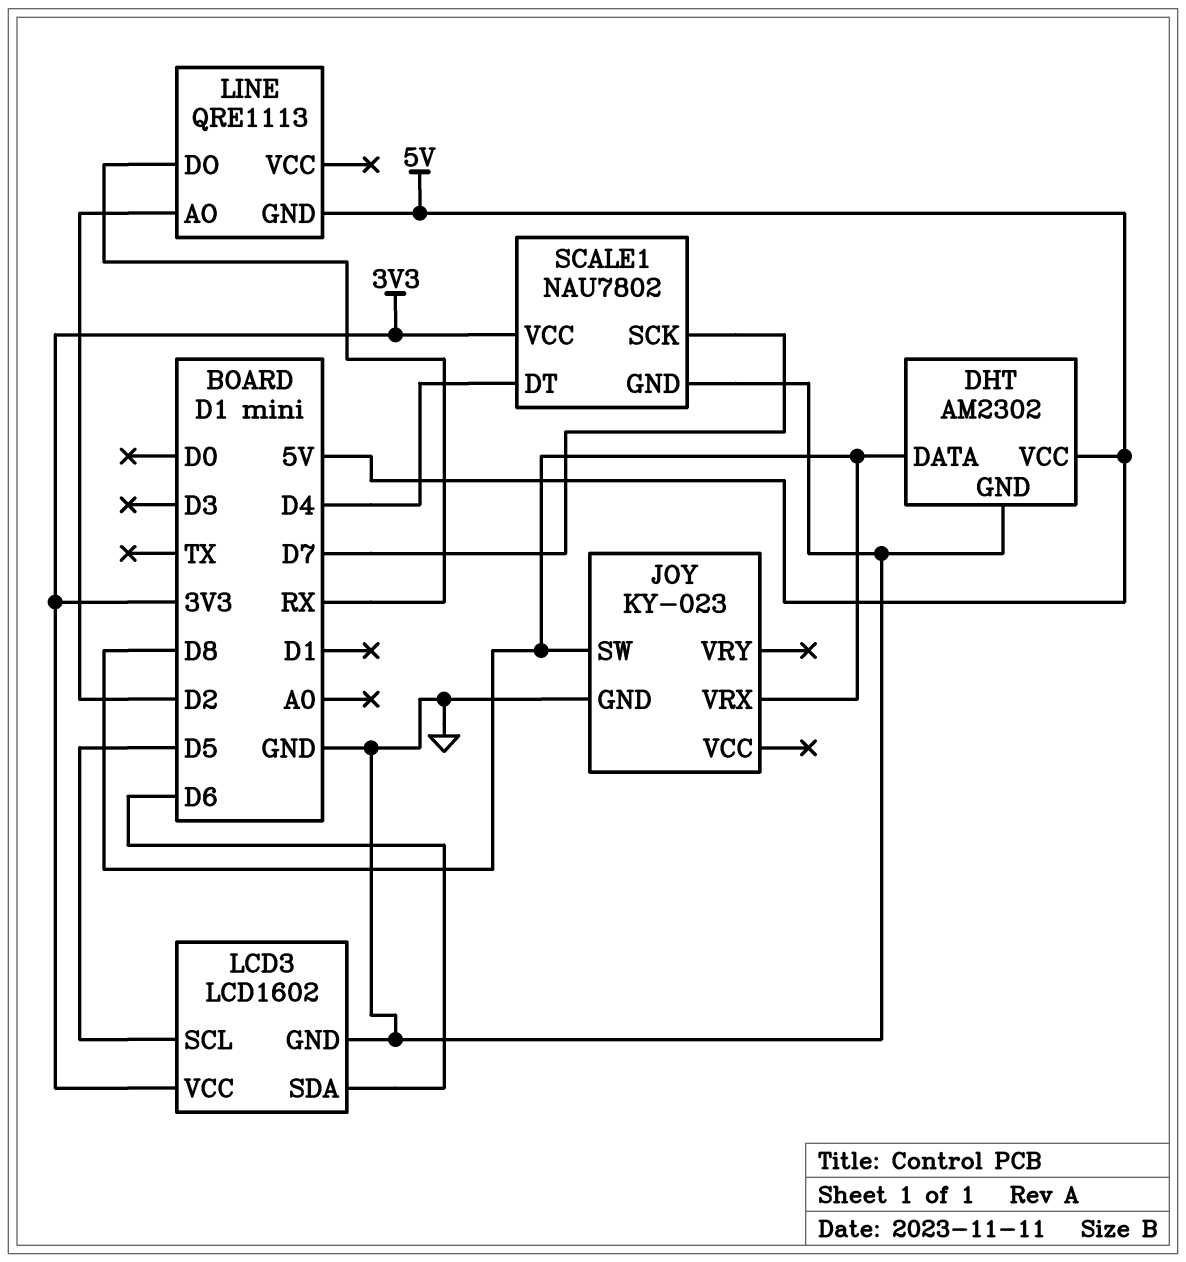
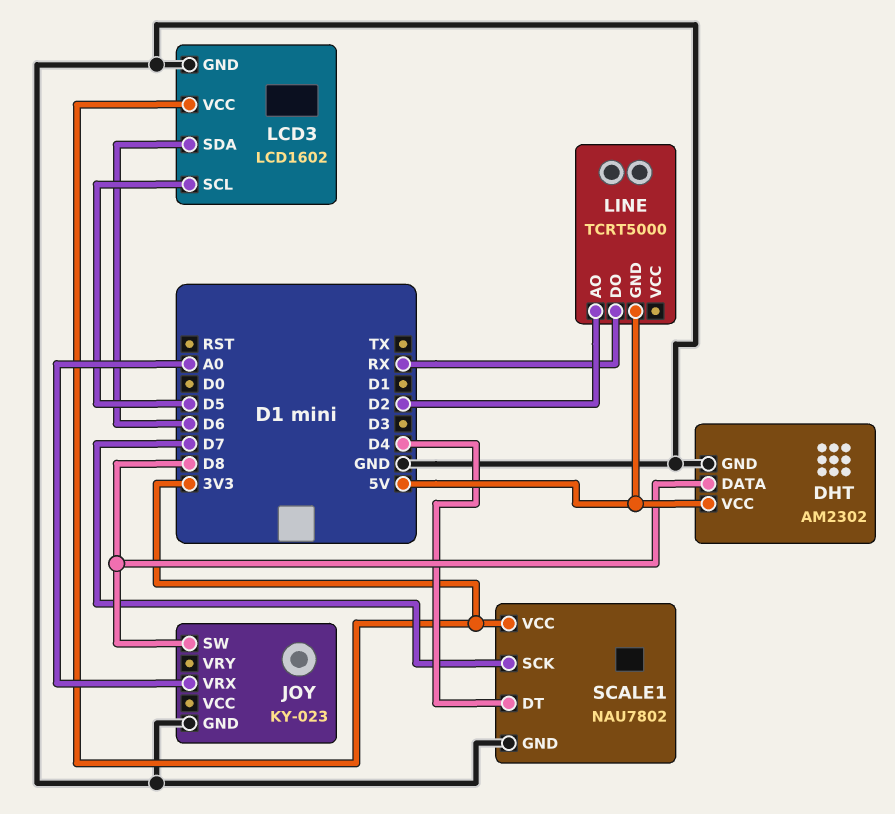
JOY pin VRX: D8 -> A0
LINE: QRE1113 -> TCRT5000

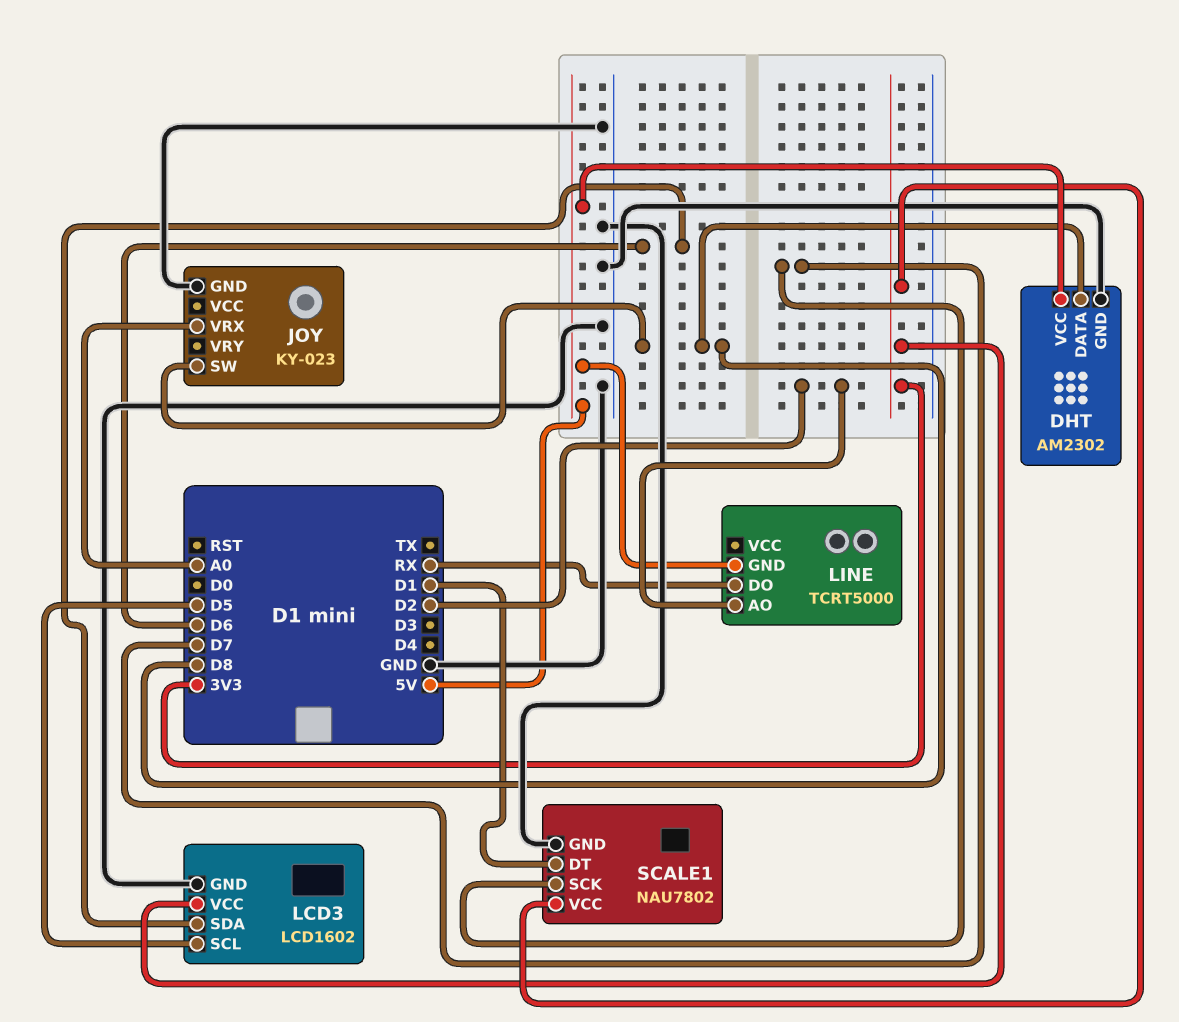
SCALE1 pin DT: D4 -> D1

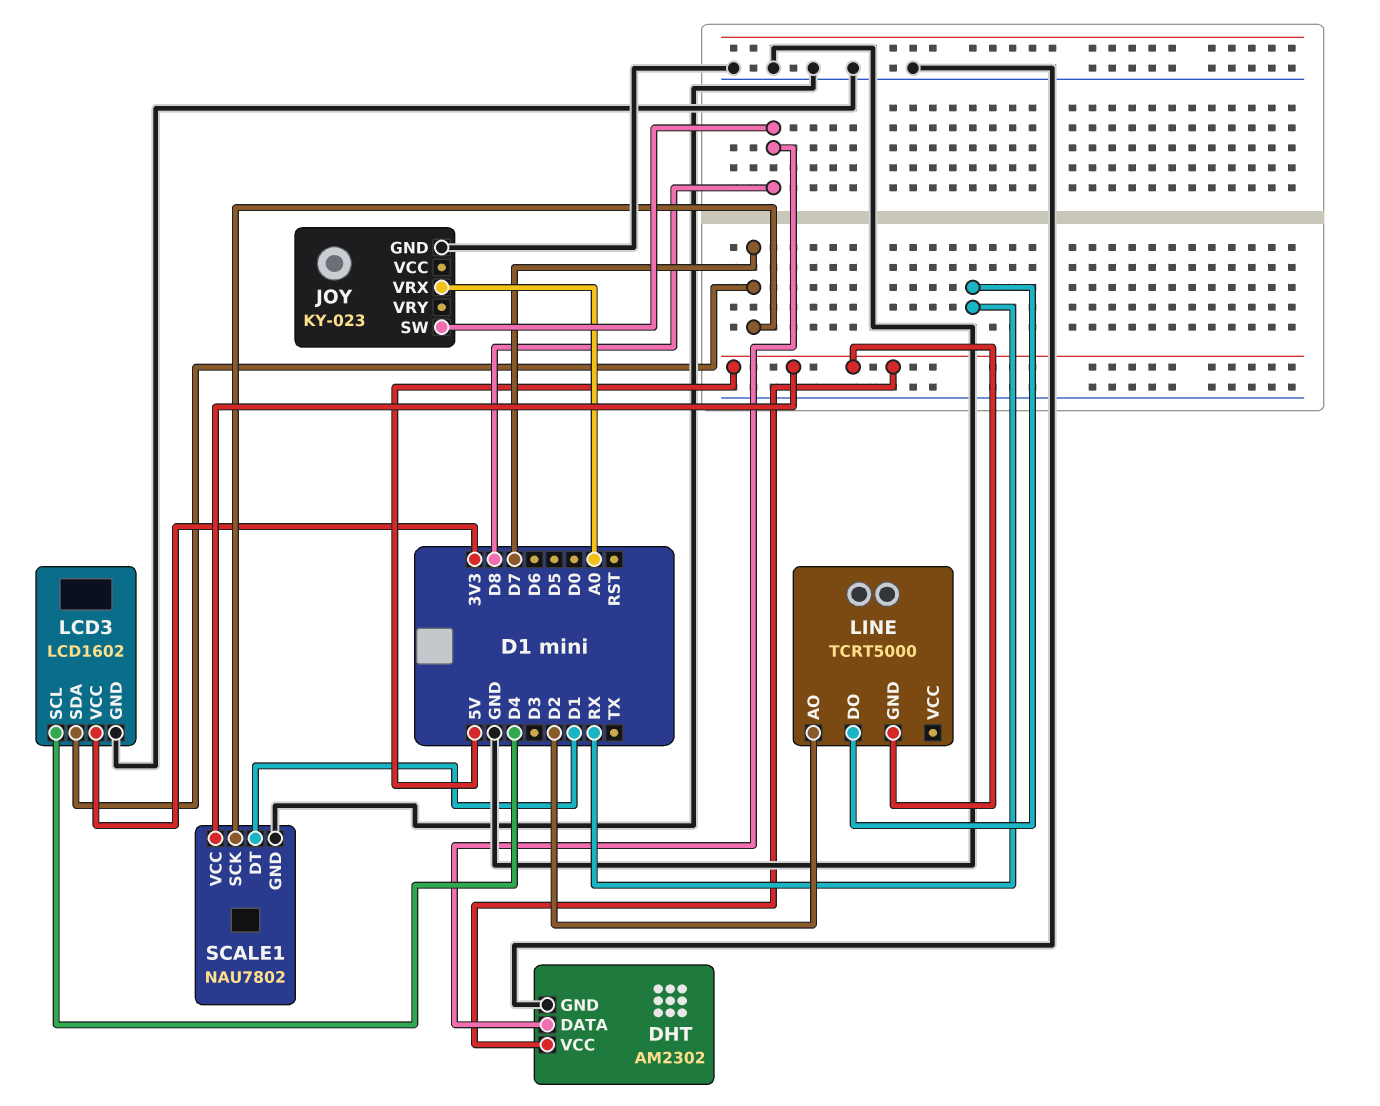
LCD3 pin SCL: D5 -> D4
LCD3 pin SDA: D6 -> D7
SCALE1 pin VCC: 3V3 -> 5V

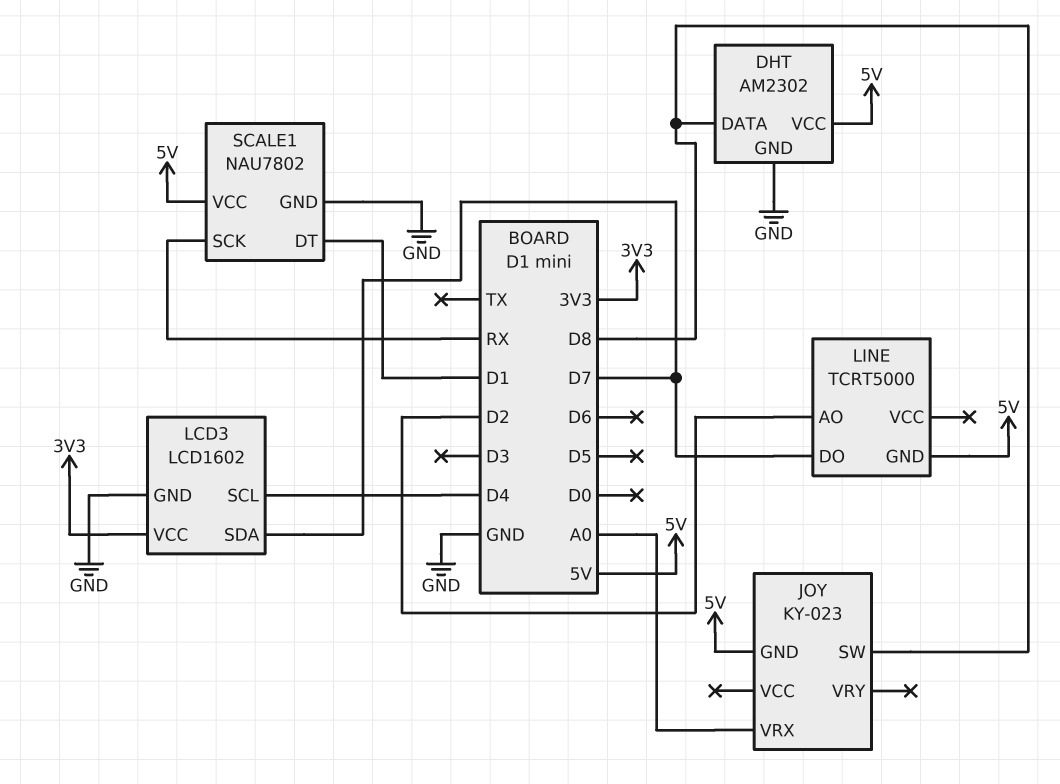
JOY pin GND: GND -> 5V
LINE pin DO: RX -> D7
SCALE1 pin SCK: D7 -> RX

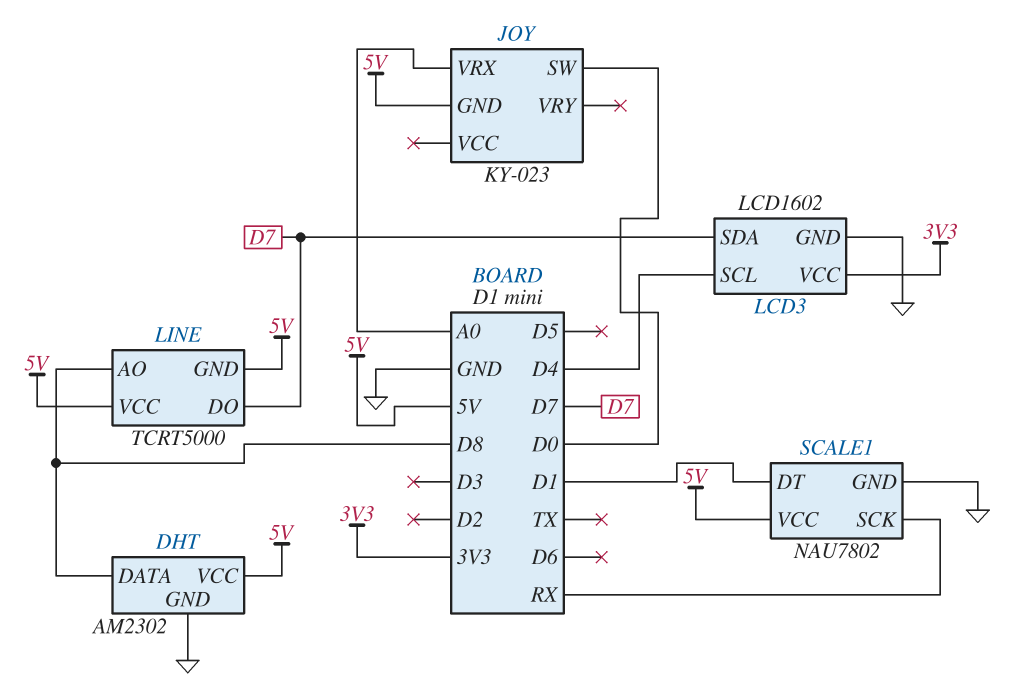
JOY pin SW: D8 -> D0
LINE pin AO: D2 -> D8
LINE pin VCC: none -> 5V

